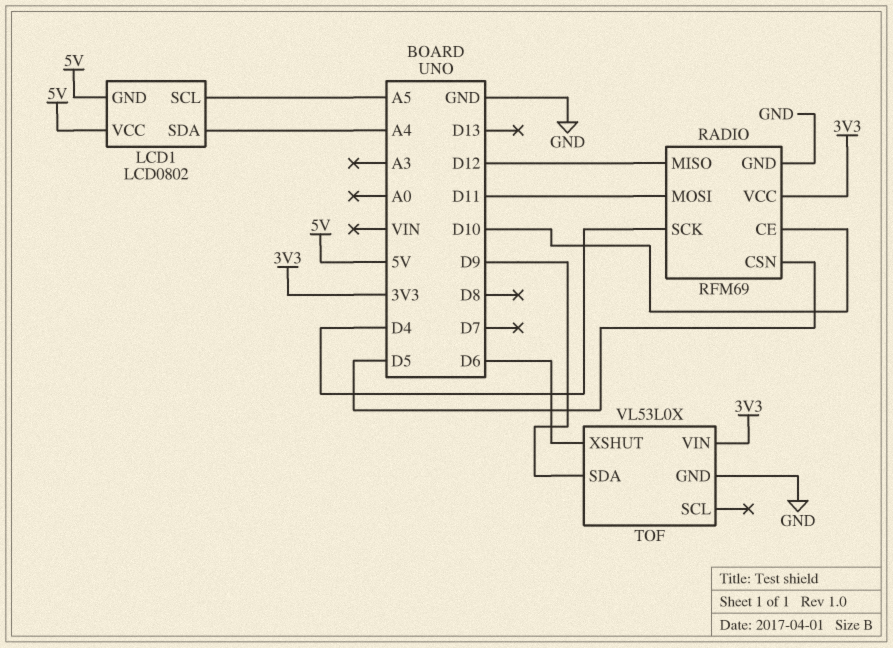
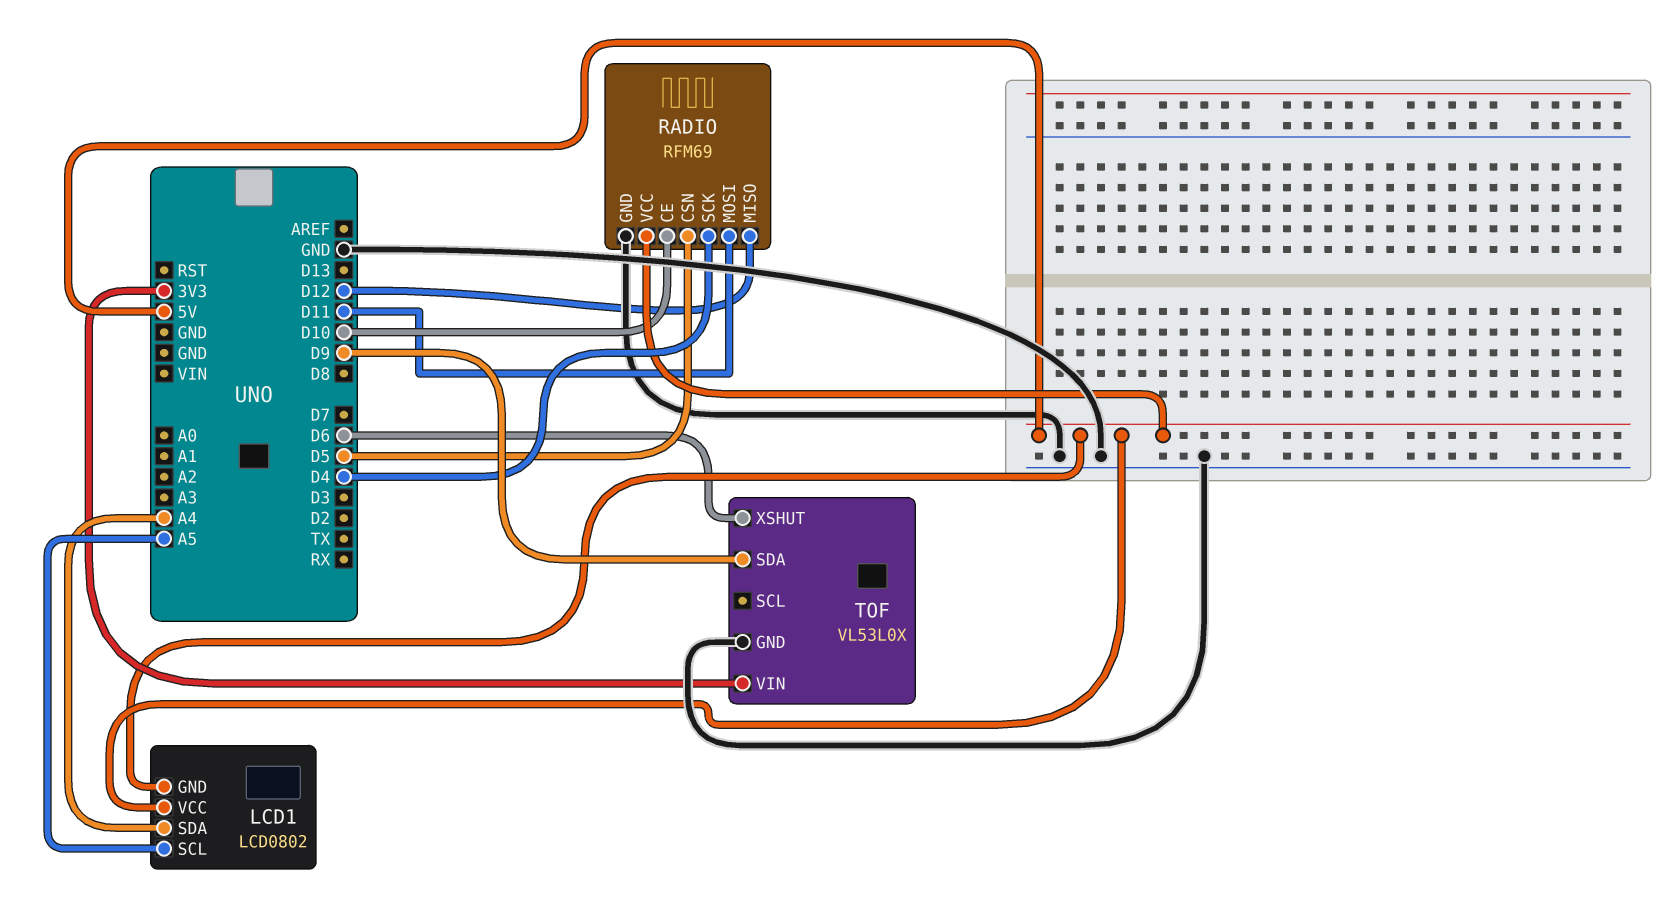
RADIO pin VCC: 3V3 -> 5V

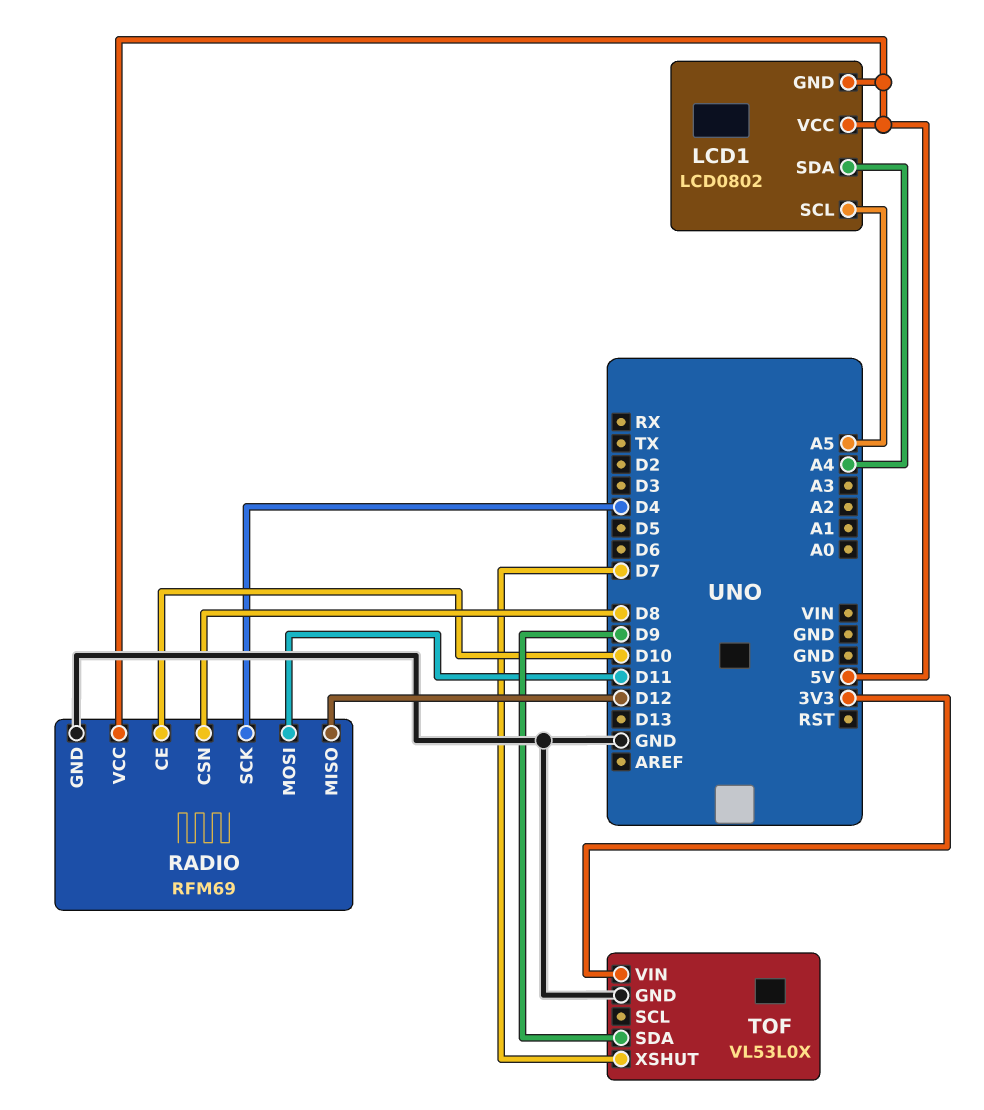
RADIO pin CSN: D5 -> D8
TOF pin XSHUT: D6 -> D7

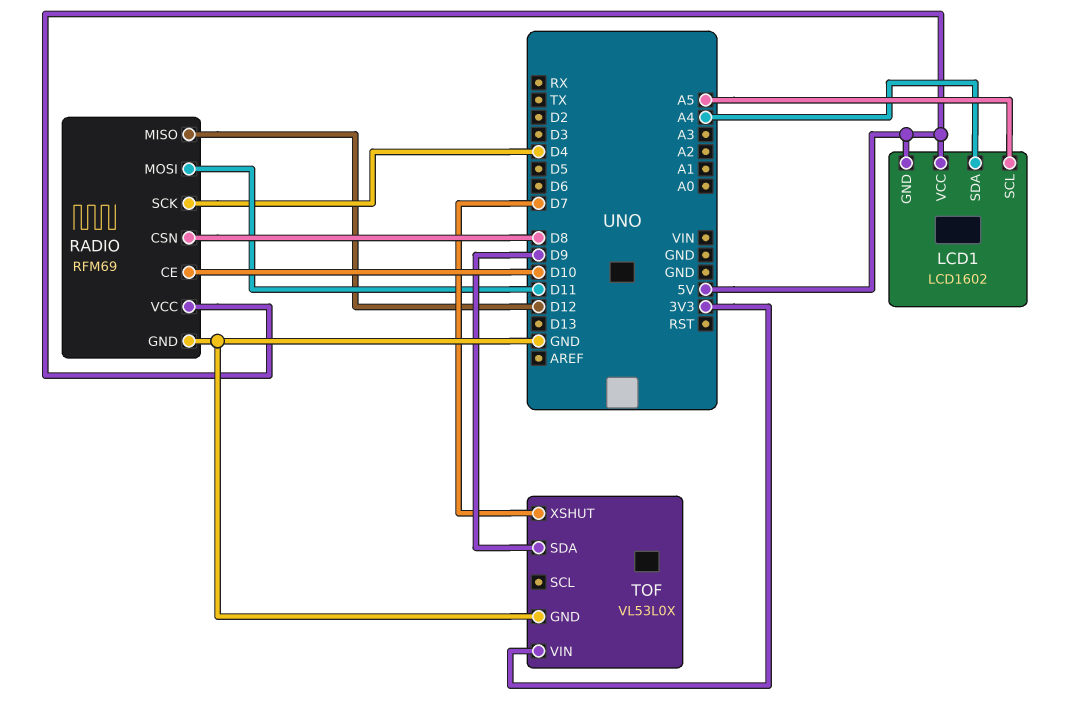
LCD1: LCD0802 -> LCD1602

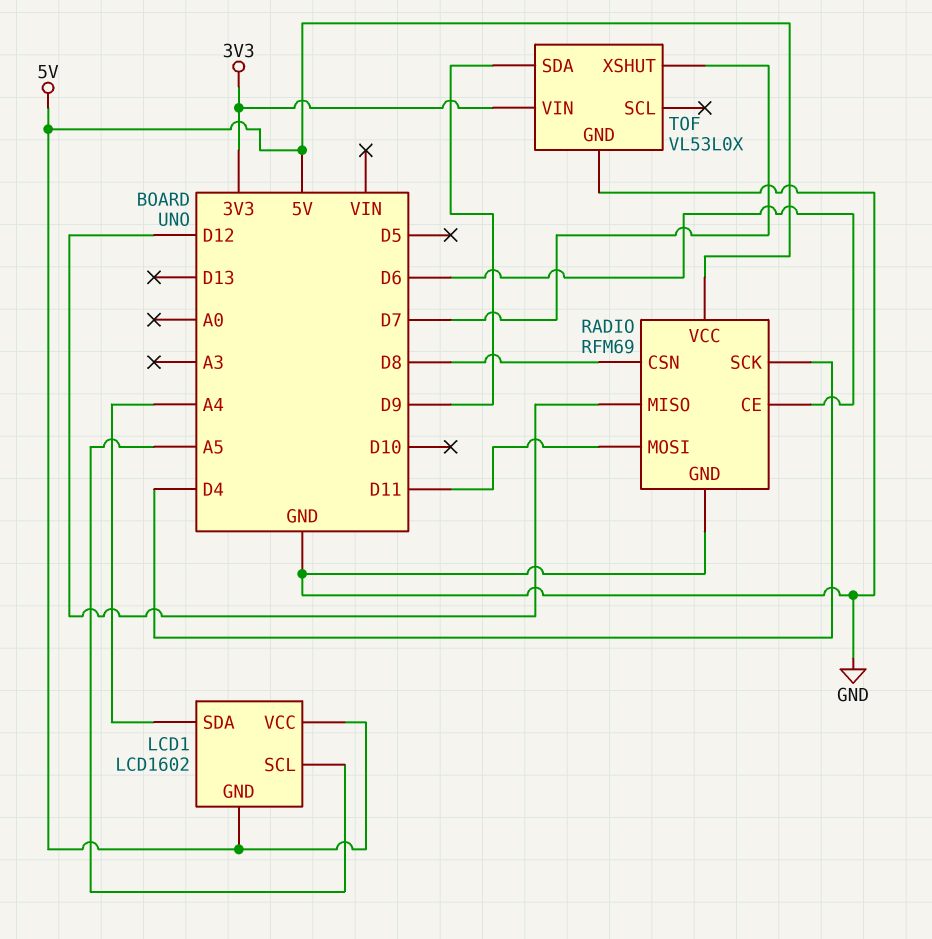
RADIO pin CE: D10 -> D6

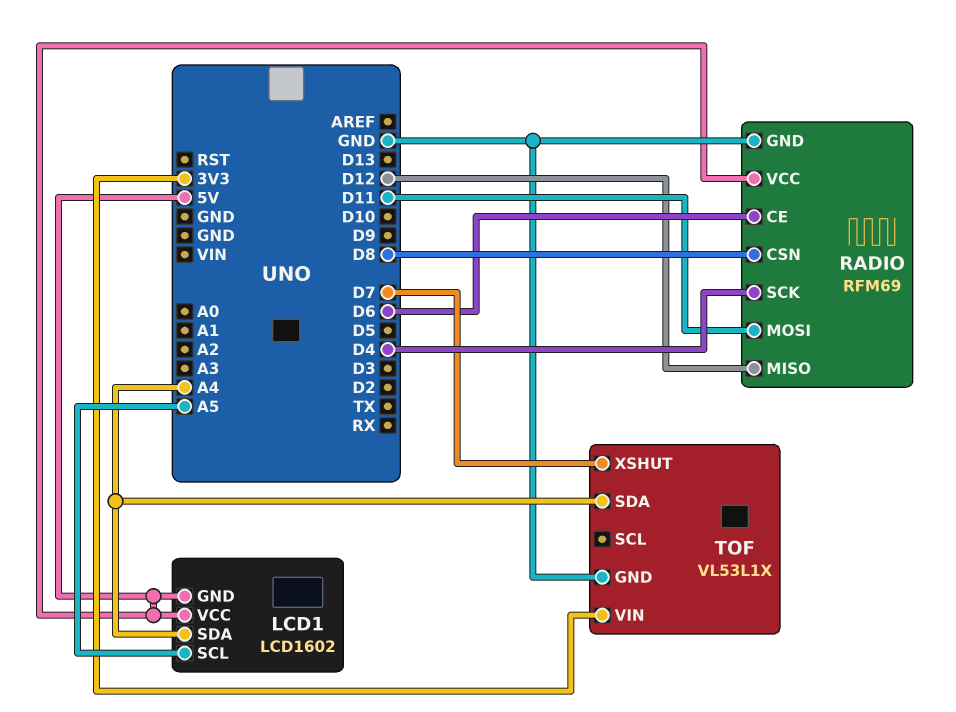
TOF: VL53L0X -> VL53L1X
TOF pin SDA: D9 -> A4

